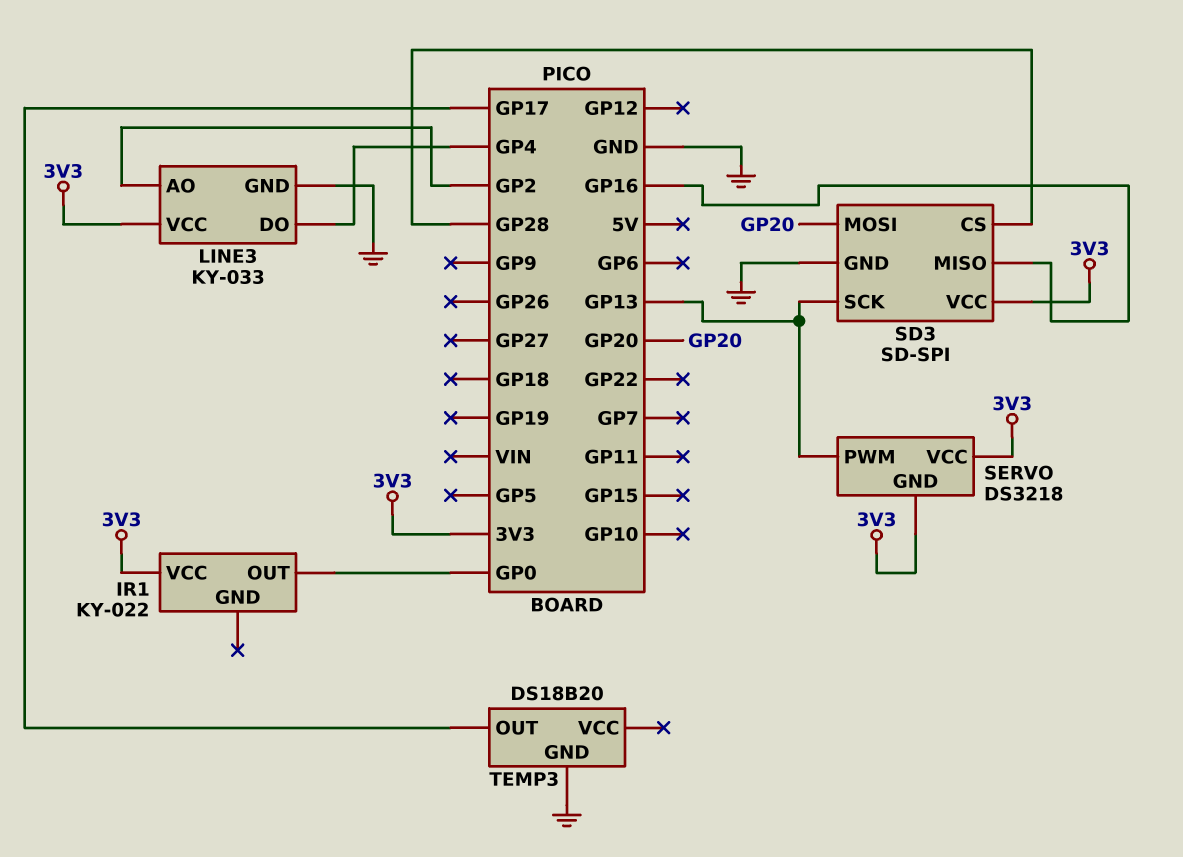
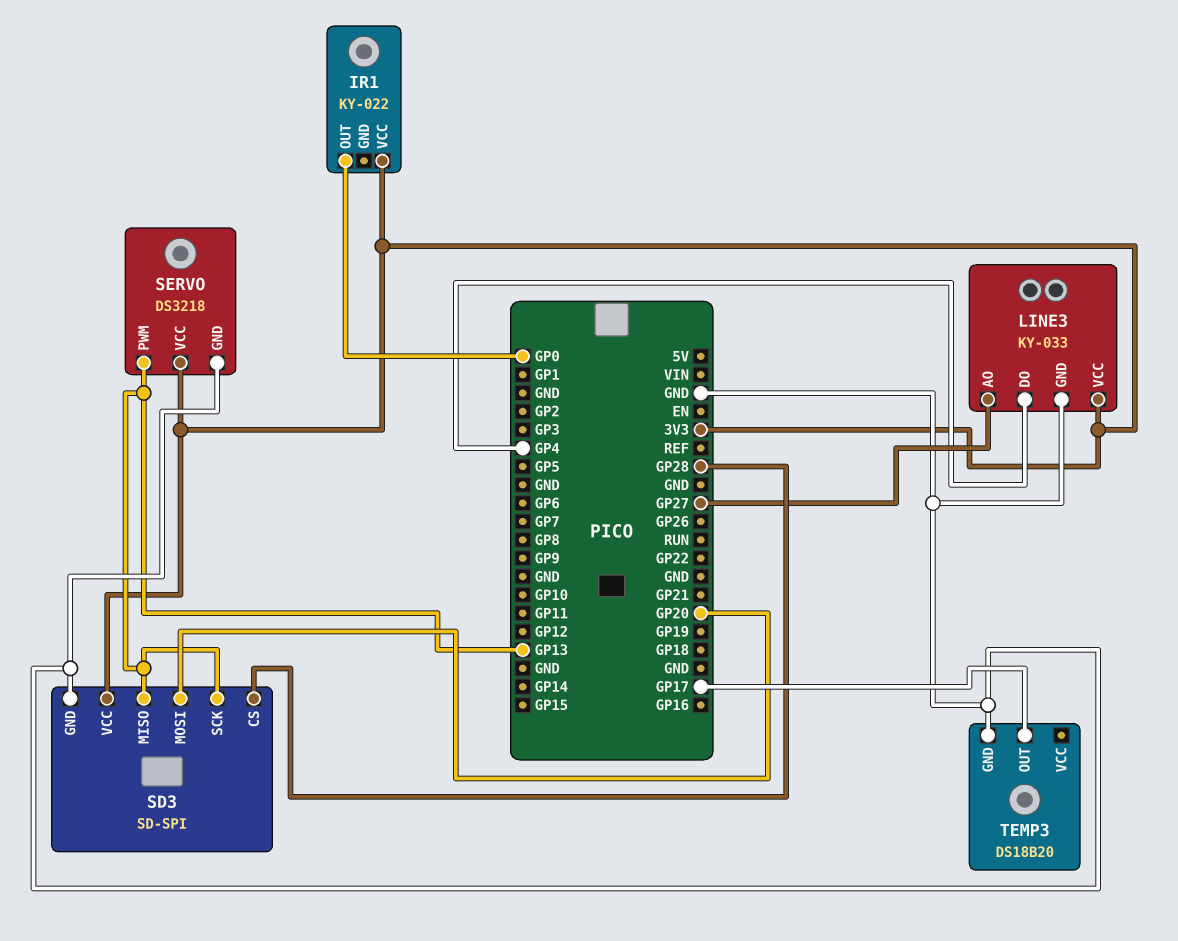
LINE3 pin AO: GP2 -> GP27
SD3 pin MISO: GP16 -> GP13
SERVO pin GND: 3V3 -> GND

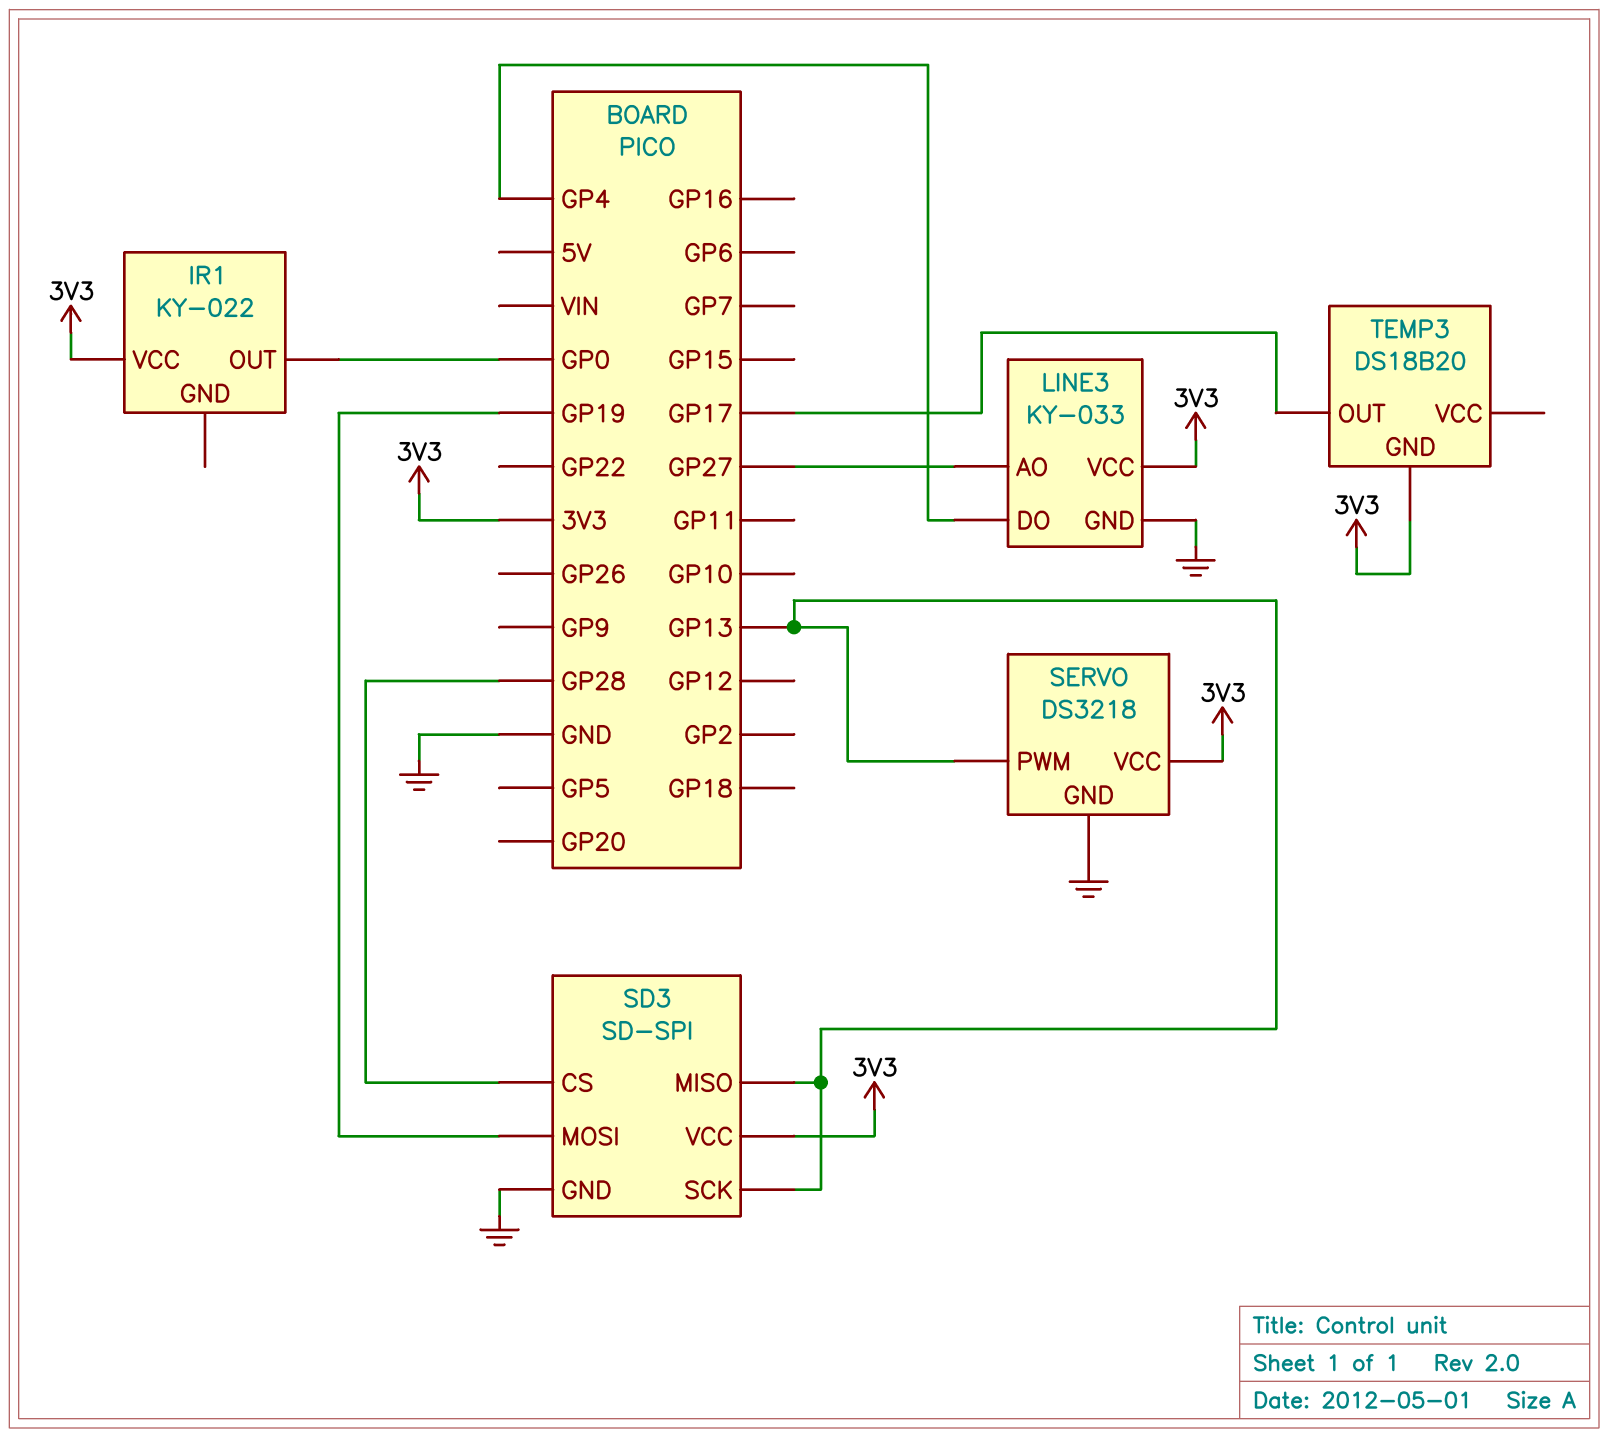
SD3 pin MOSI: GP20 -> GP19
TEMP3 pin GND: GND -> 3V3

